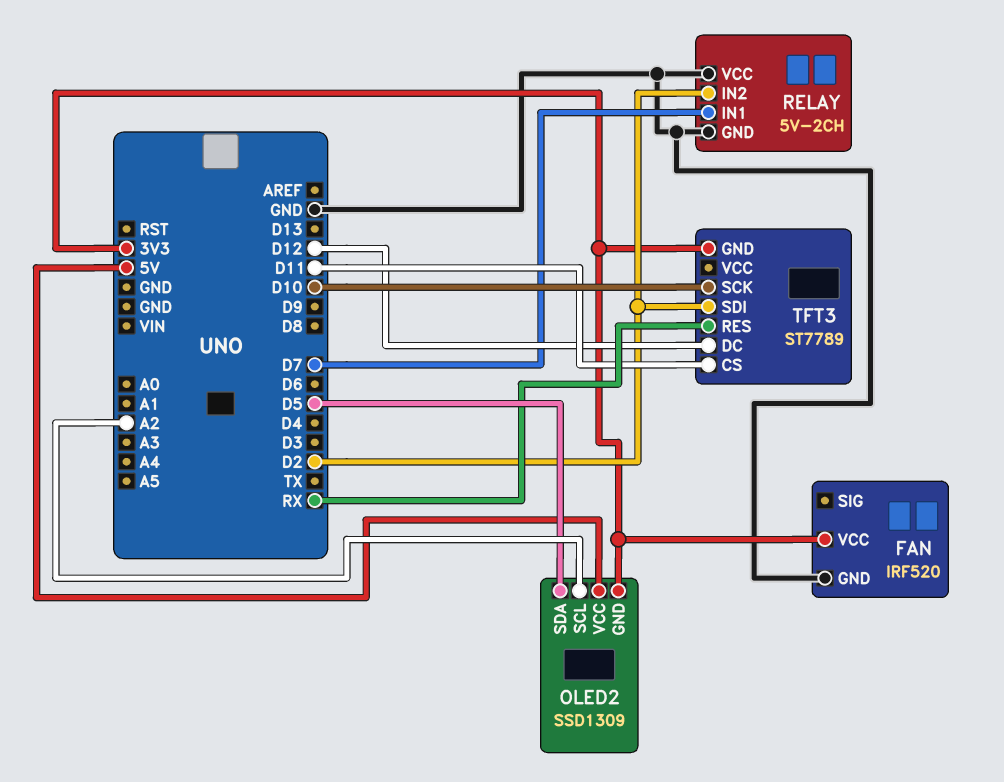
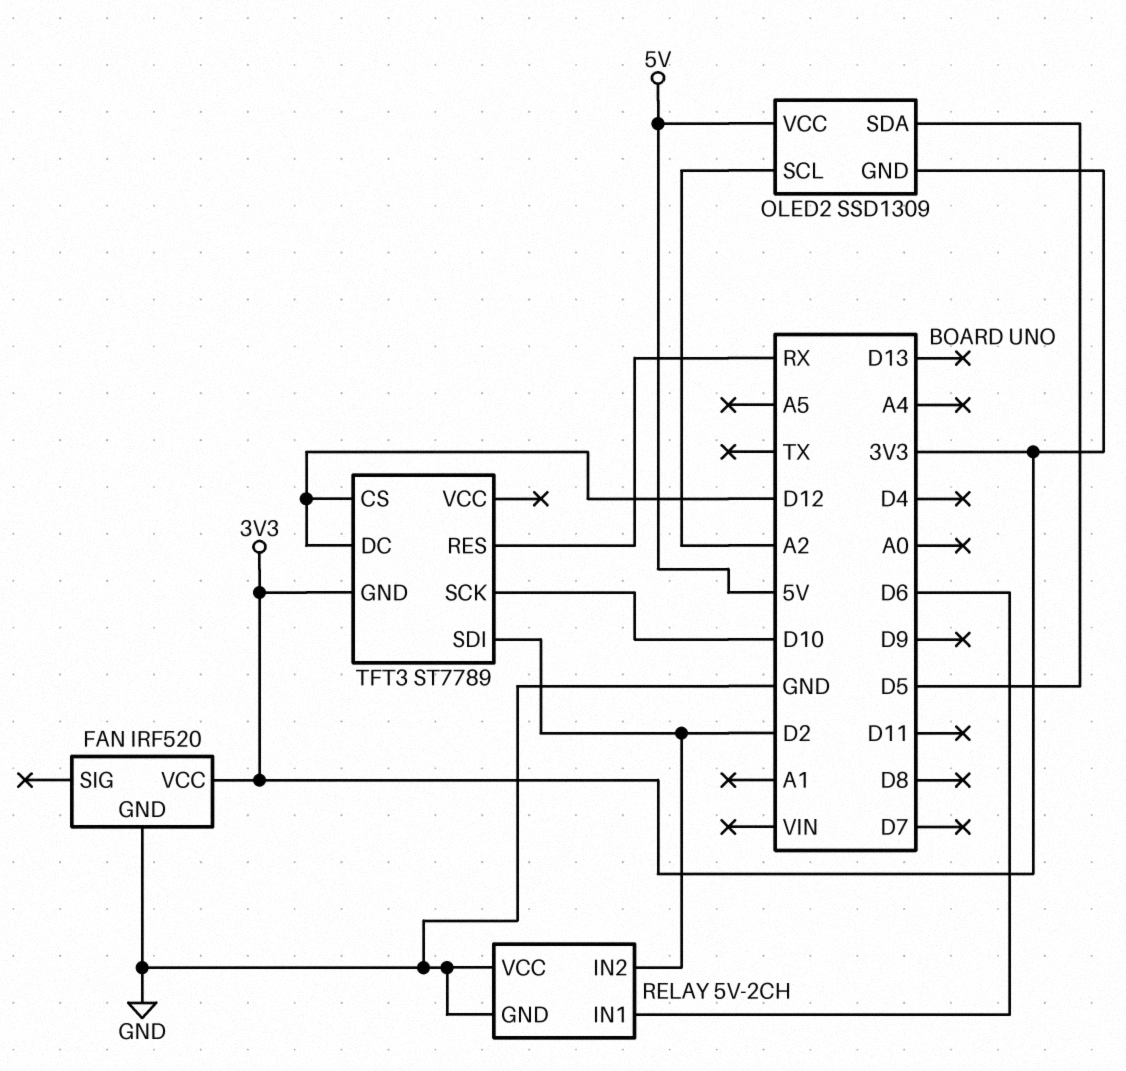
RELAY pin IN1: D7 -> D6
TFT3 pin CS: D11 -> D12

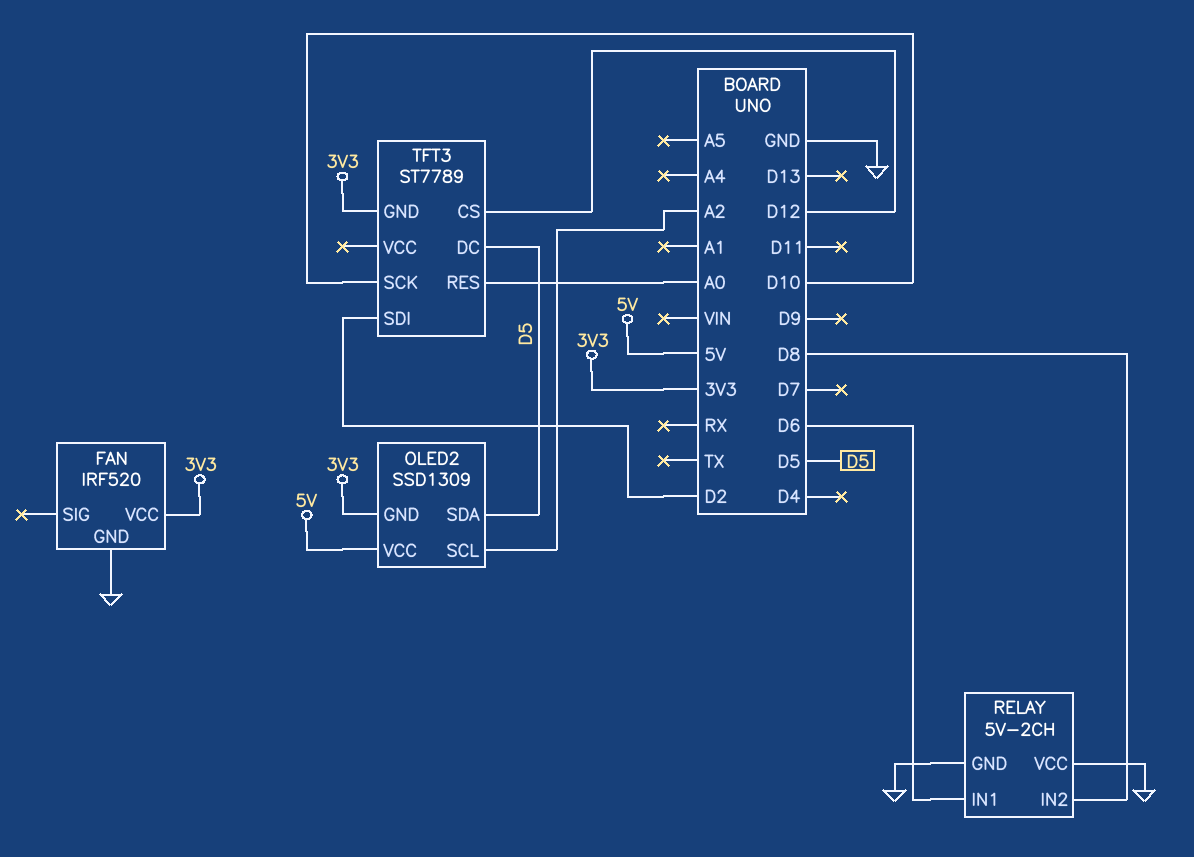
RELAY pin IN2: D2 -> D8
TFT3 pin DC: D12 -> D5
TFT3 pin RES: RX -> A0

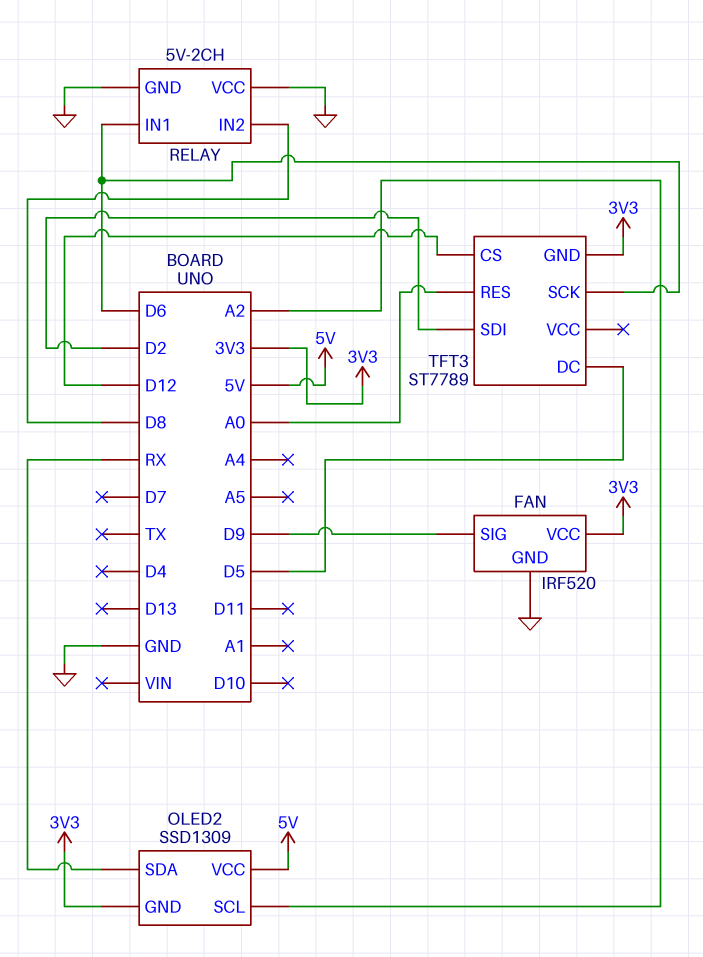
FAN pin SIG: none -> D9
OLED2 pin SDA: D5 -> RX
TFT3 pin SCK: D10 -> D6

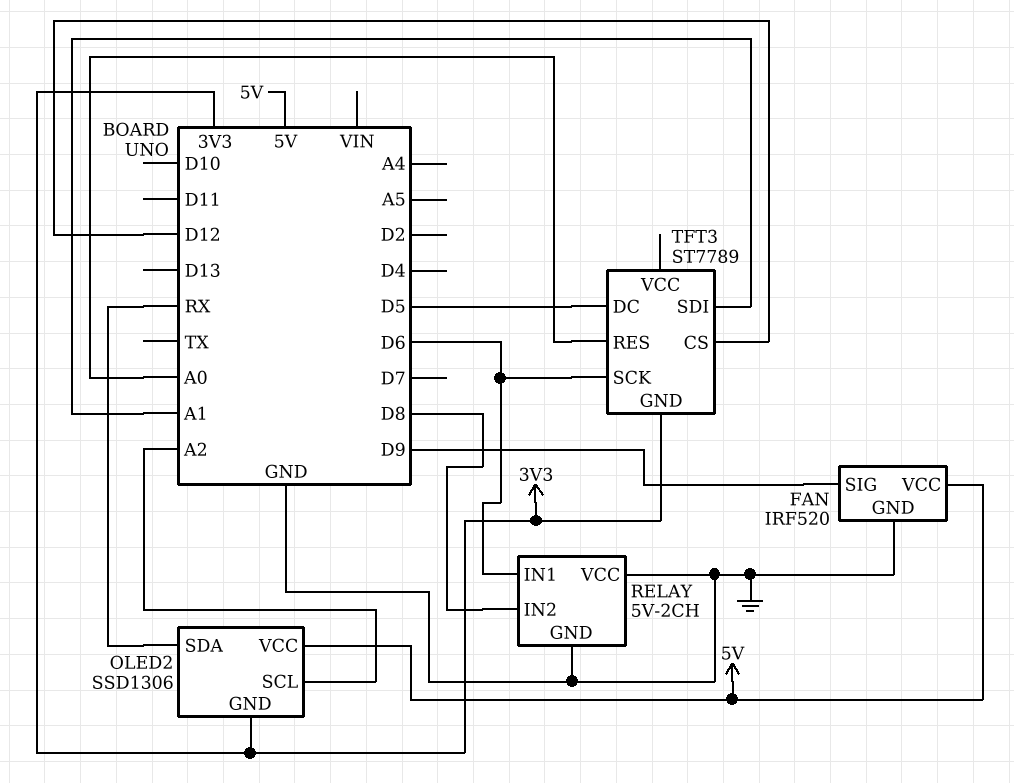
FAN pin VCC: 3V3 -> 5V
OLED2: SSD1309 -> SSD1306
TFT3 pin SDI: D2 -> A1

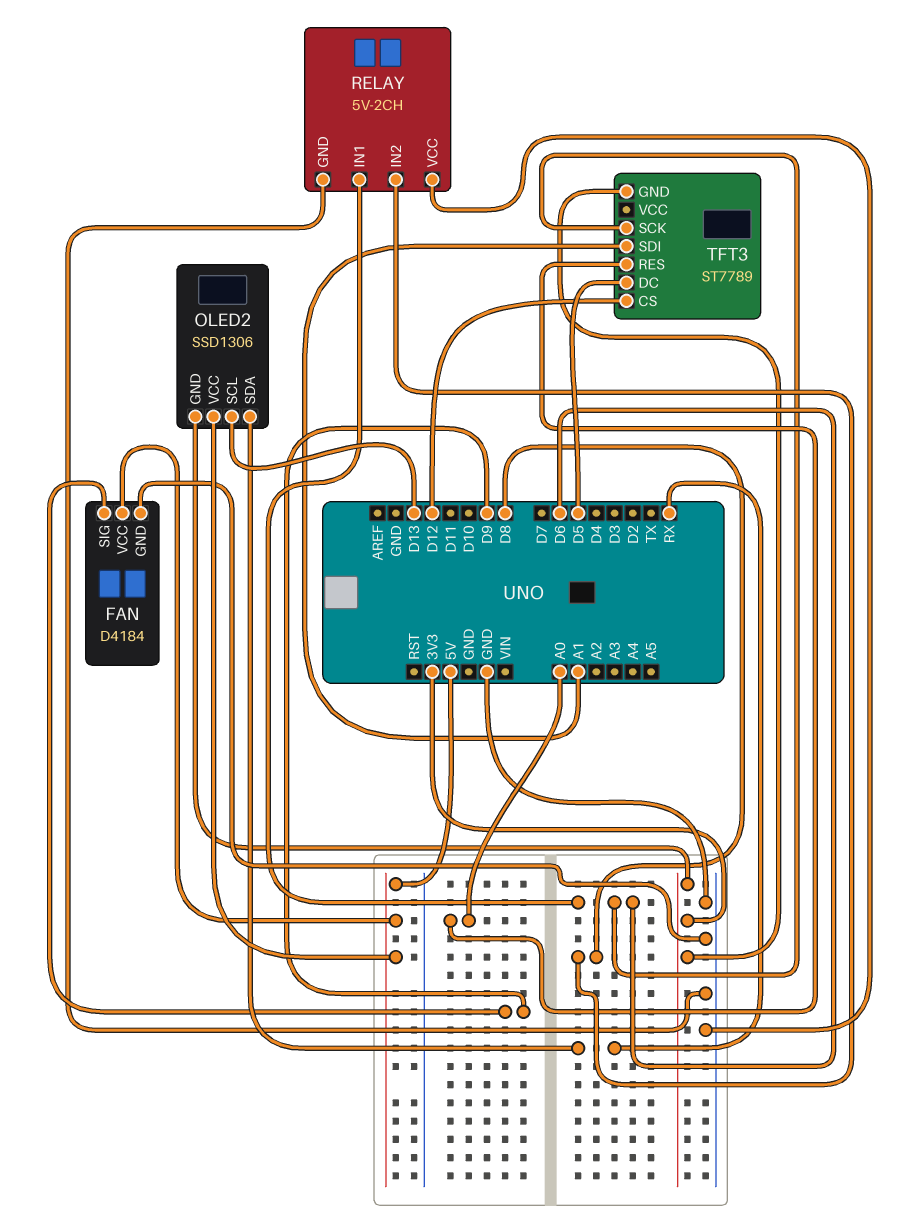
FAN: IRF520 -> D4184
OLED2 pin SCL: A2 -> D13

